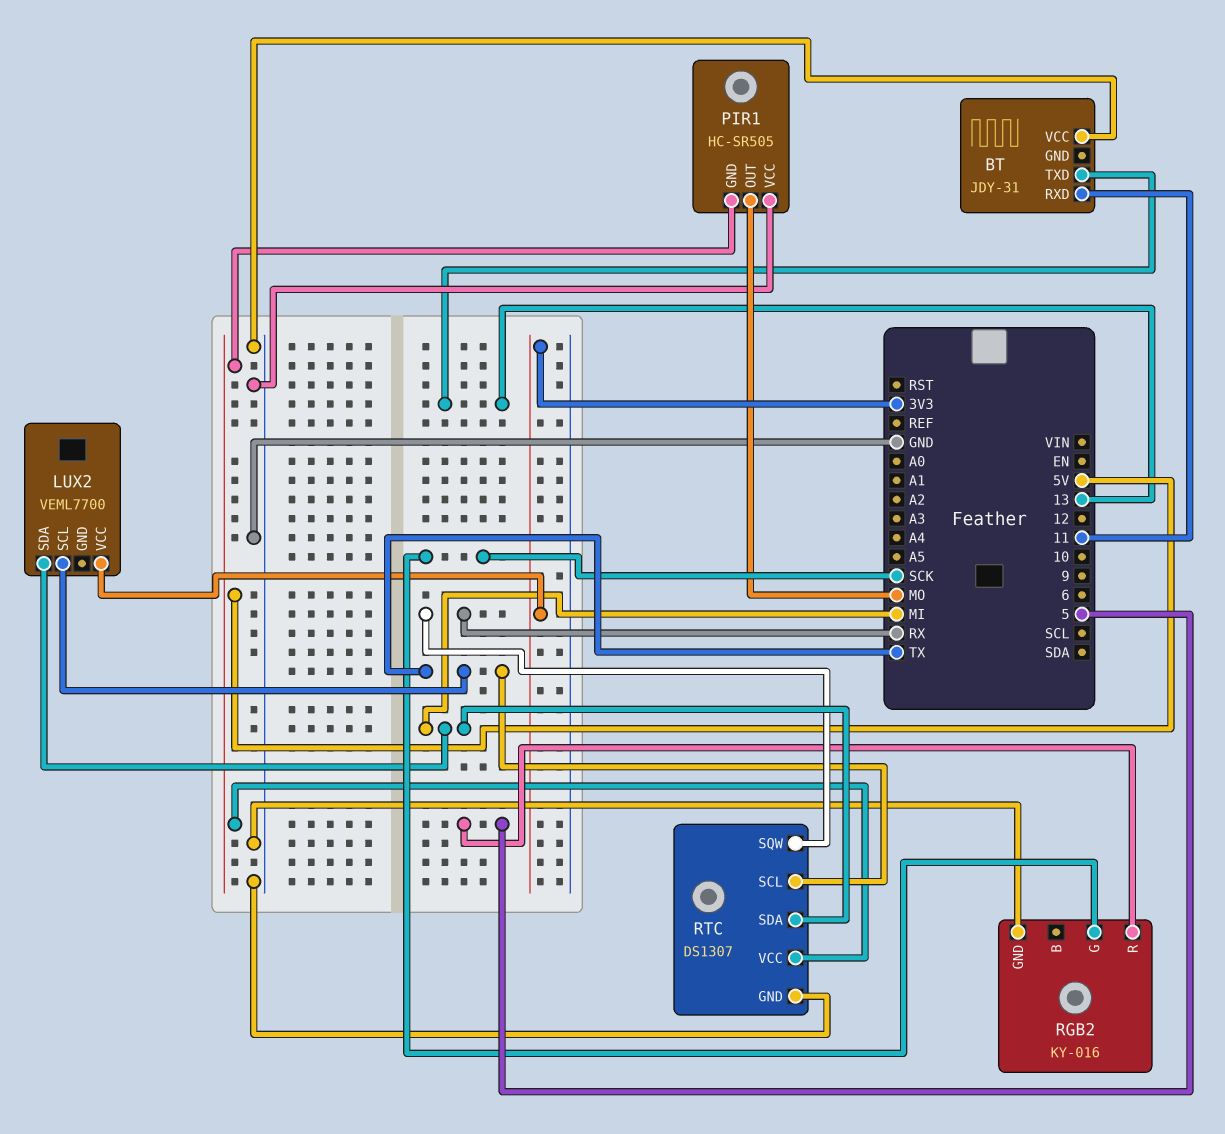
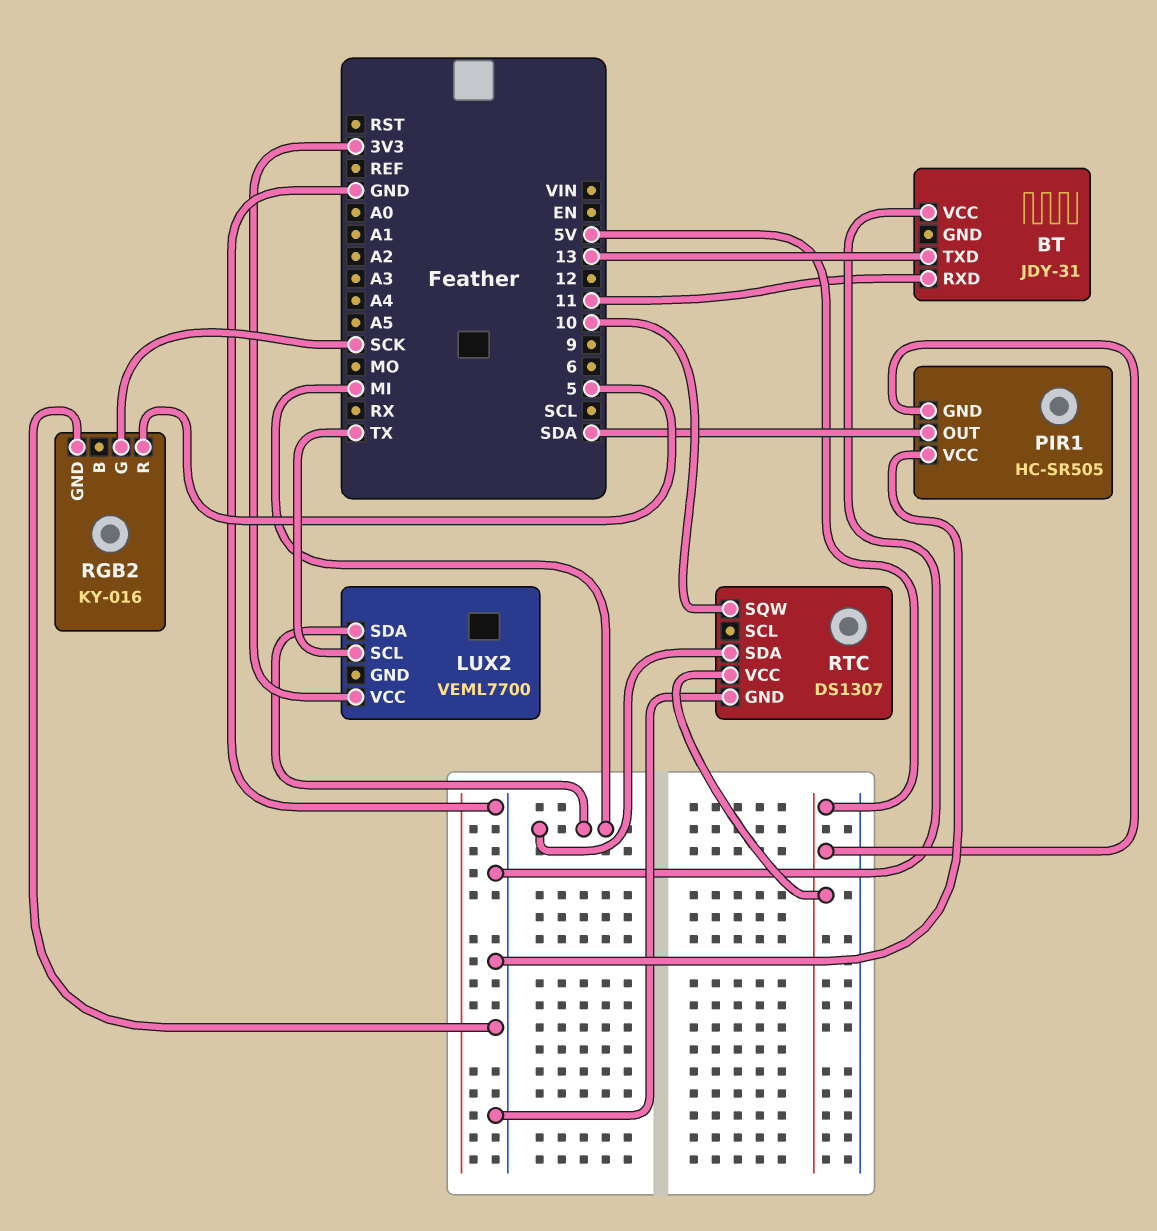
PIR1 pin OUT: MO -> SDA
RTC pin SCL: TX -> none
RTC pin SQW: RX -> 10

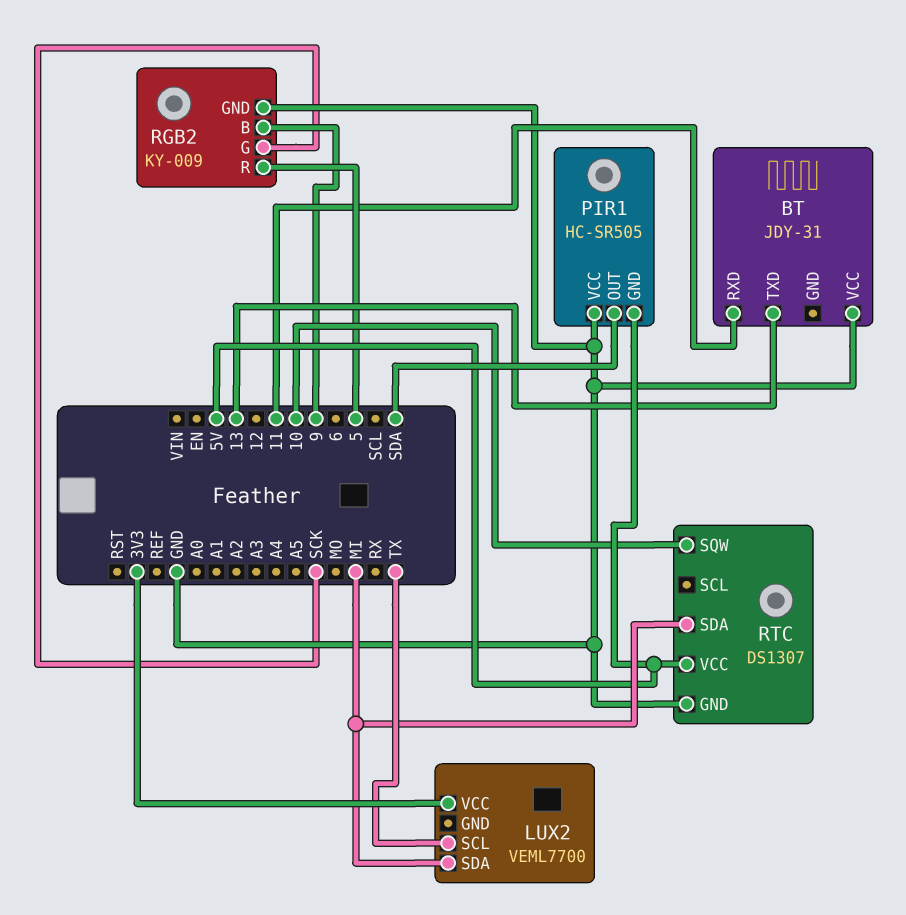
RGB2: KY-016 -> KY-009
RGB2 pin B: none -> 9

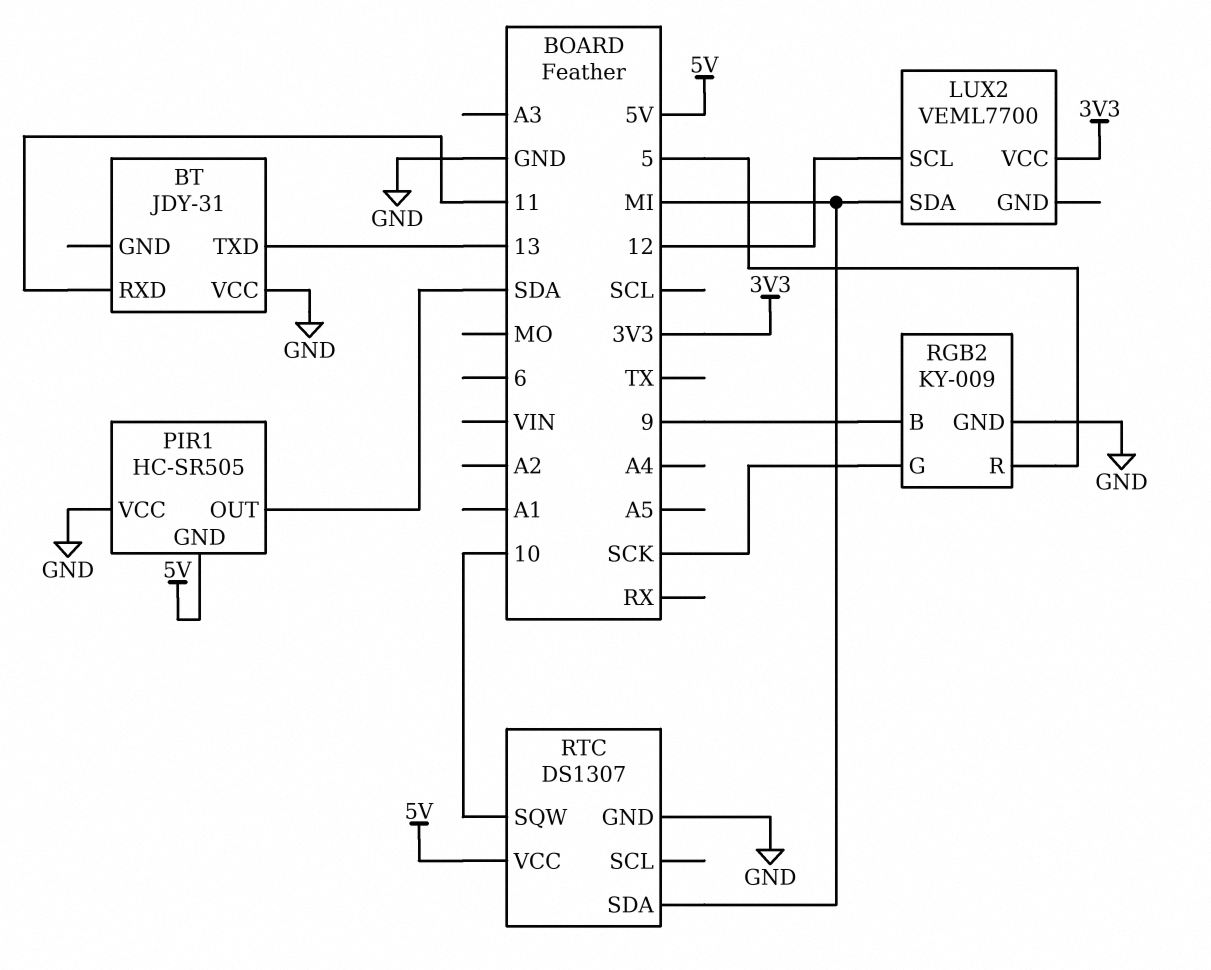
LUX2 pin SCL: TX -> 12

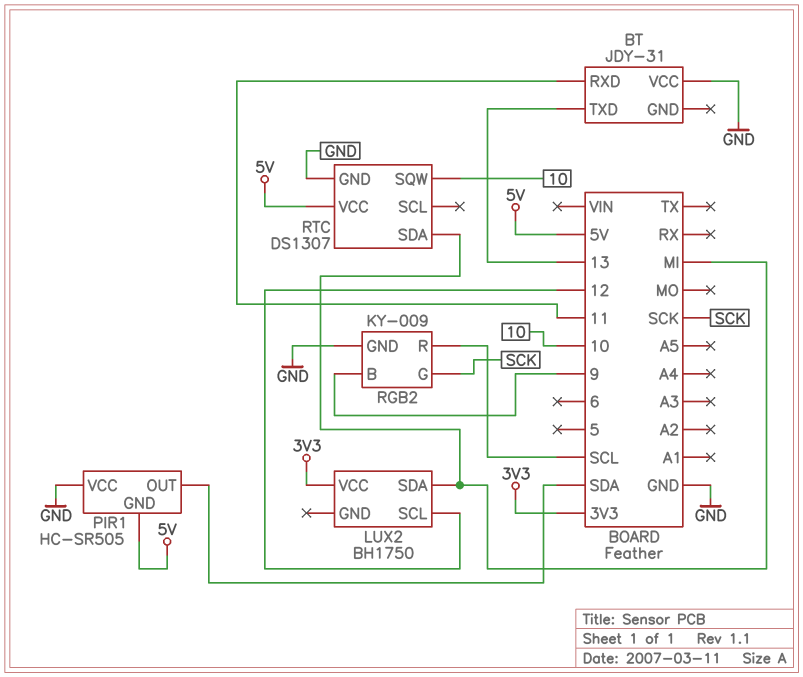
LUX2: VEML7700 -> BH1750
RGB2 pin R: 5 -> SCL

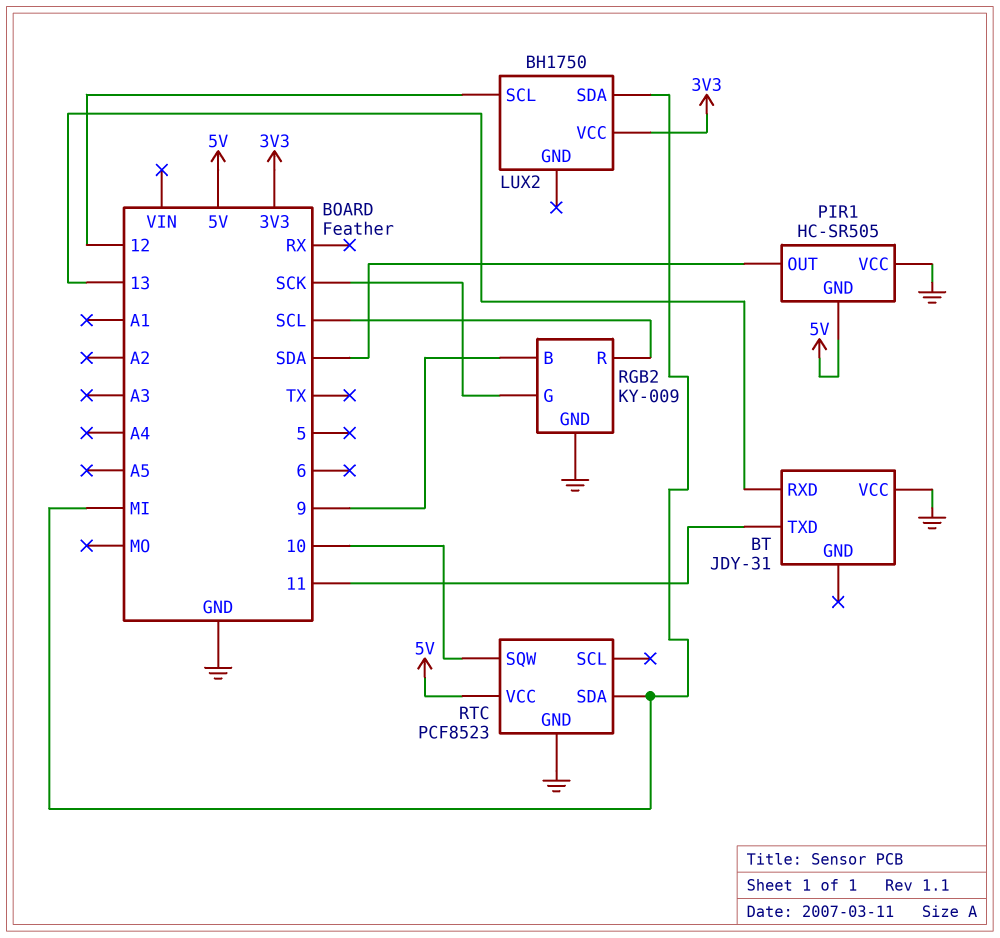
BT pin RXD: 11 -> 13
BT pin TXD: 13 -> 11
RTC: DS1307 -> PCF8523

